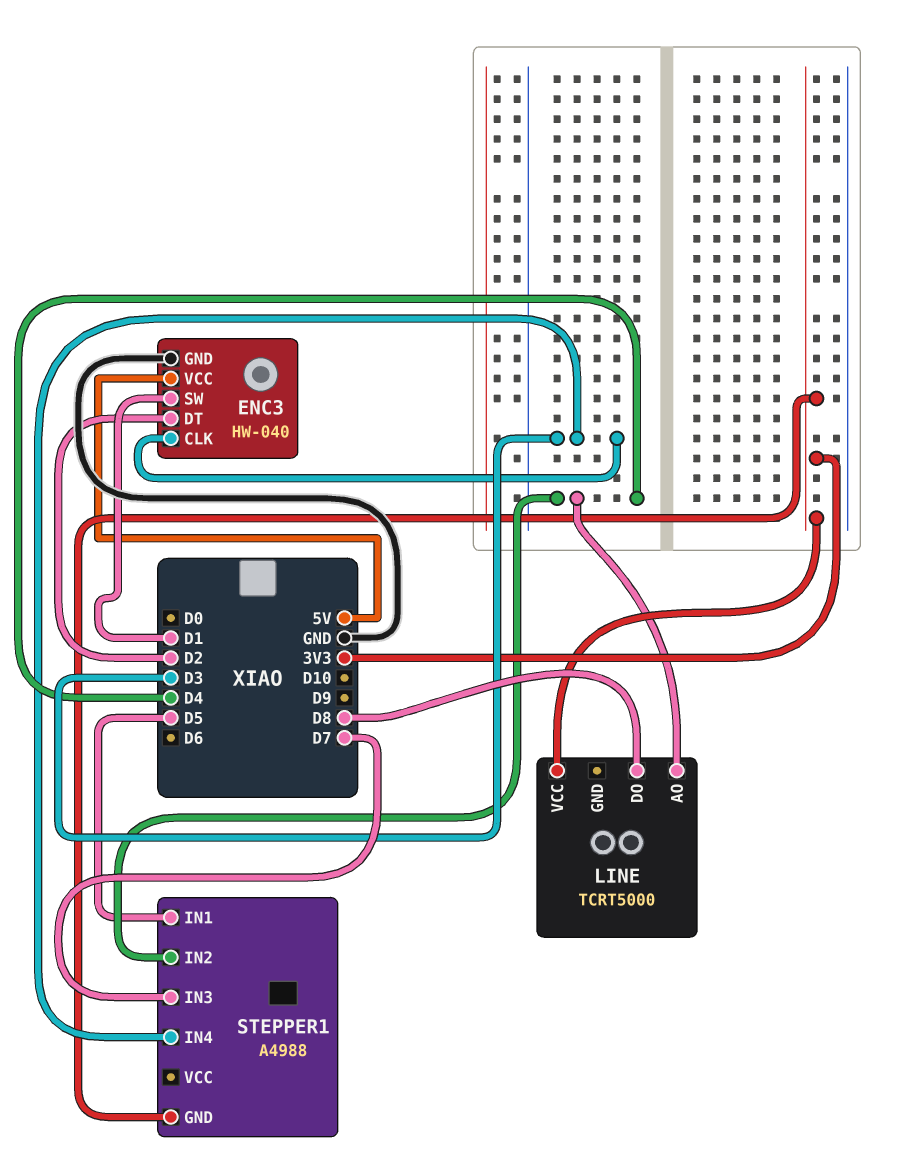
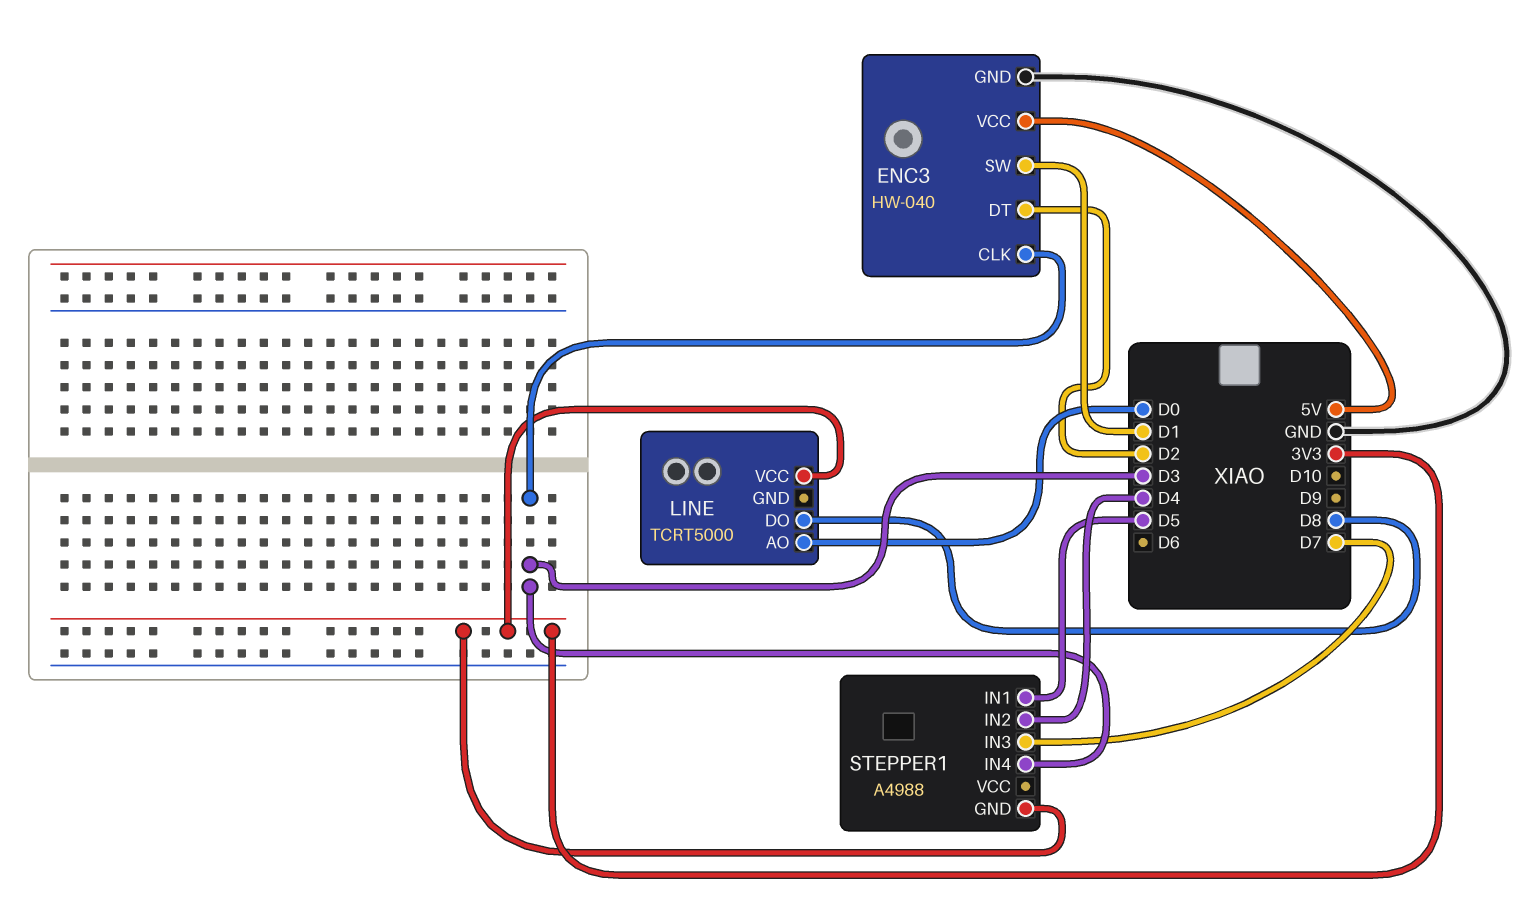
LINE pin AO: D4 -> D0

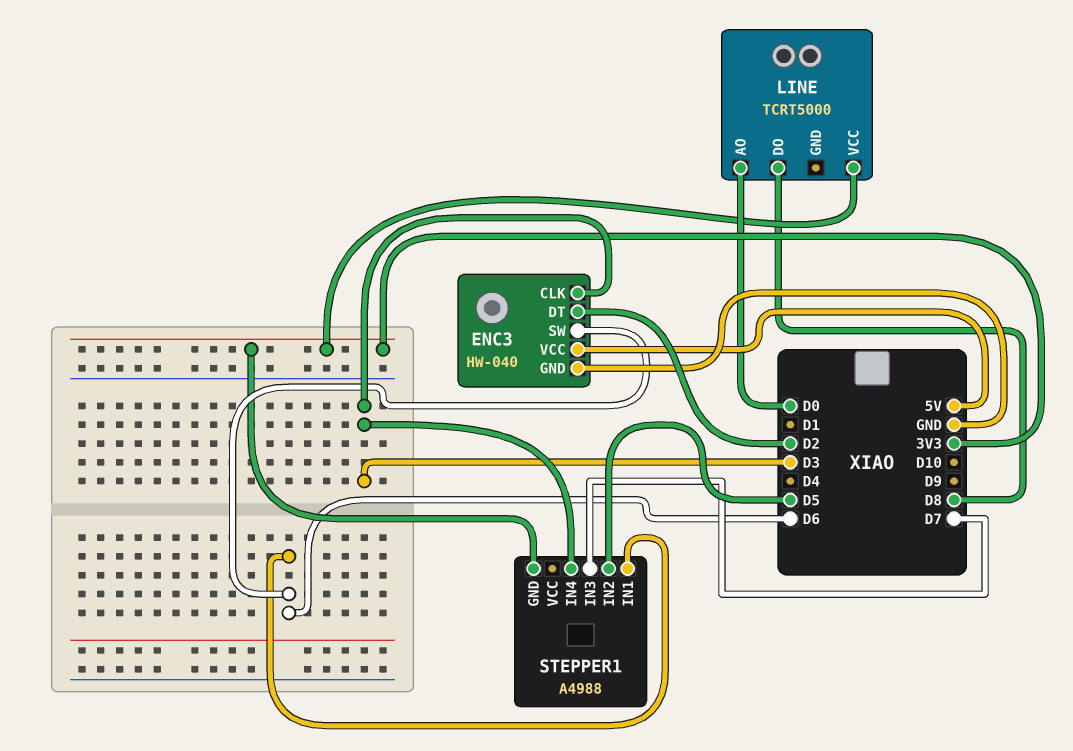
ENC3 pin SW: D1 -> D6
STEPPER1 pin IN1: D5 -> D6
STEPPER1 pin IN2: D4 -> D5

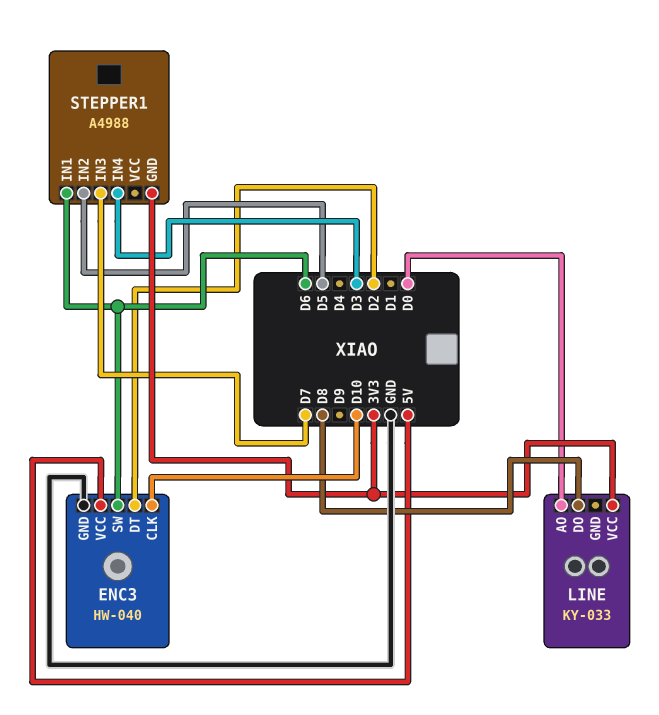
ENC3 pin CLK: D3 -> D10
LINE: TCRT5000 -> KY-033

